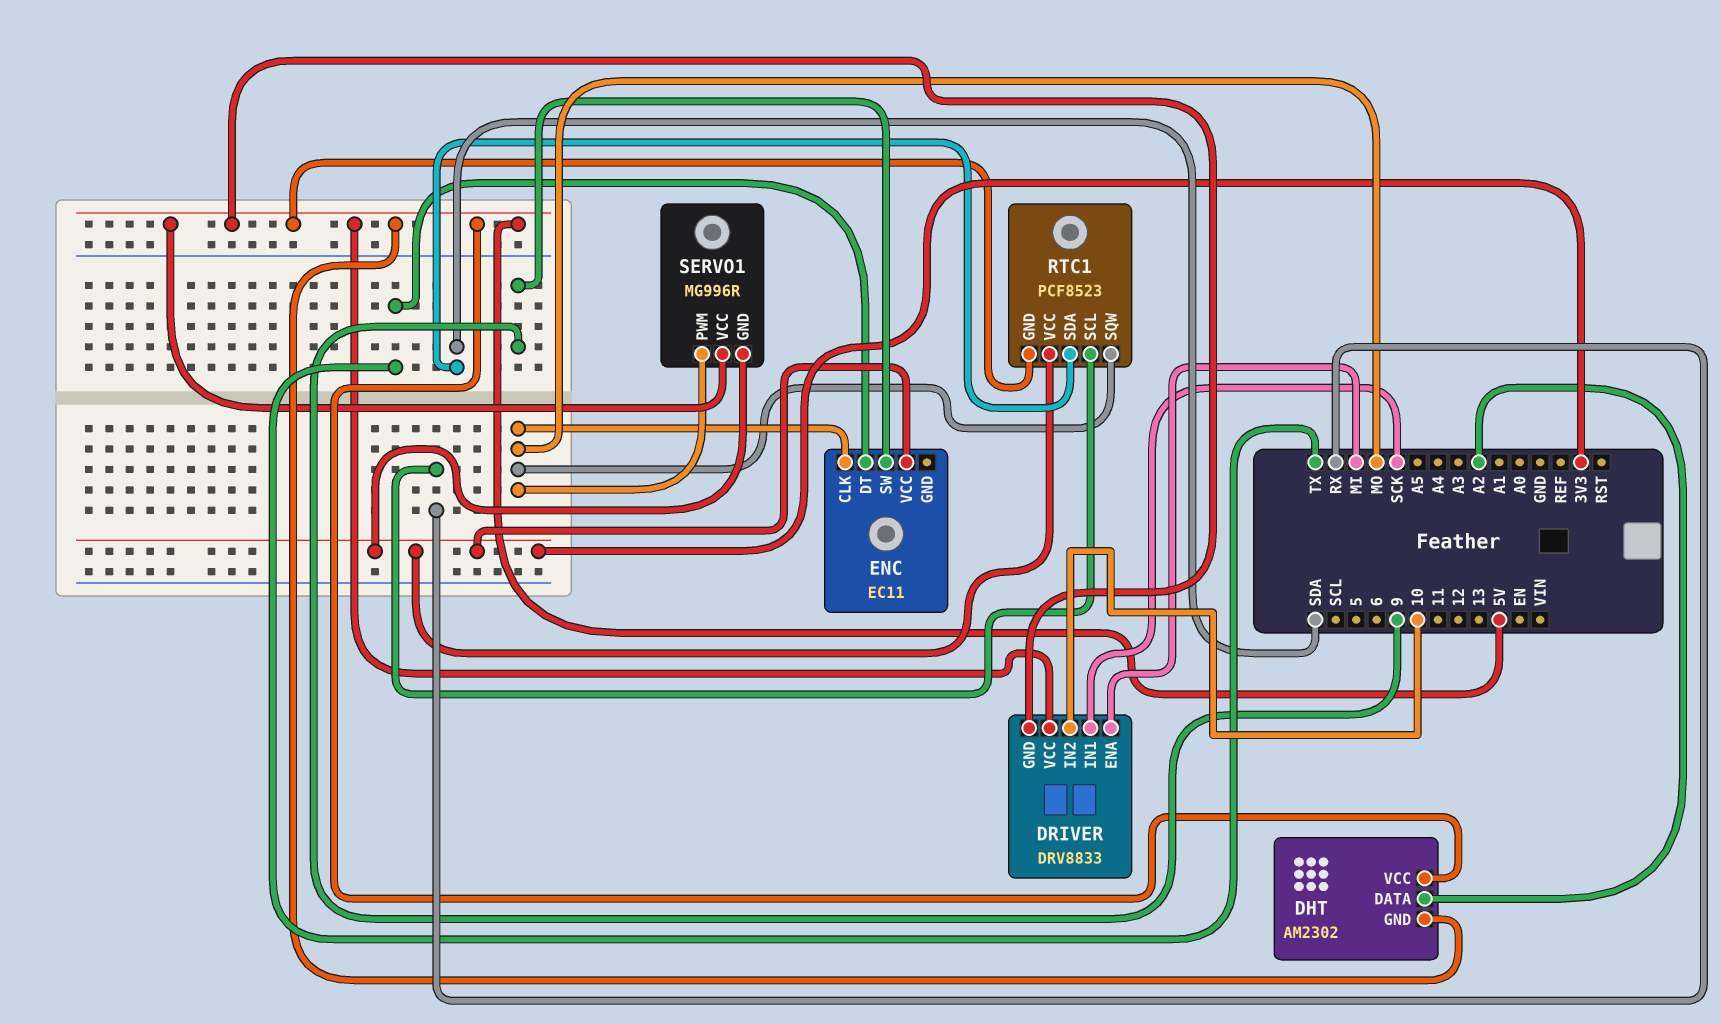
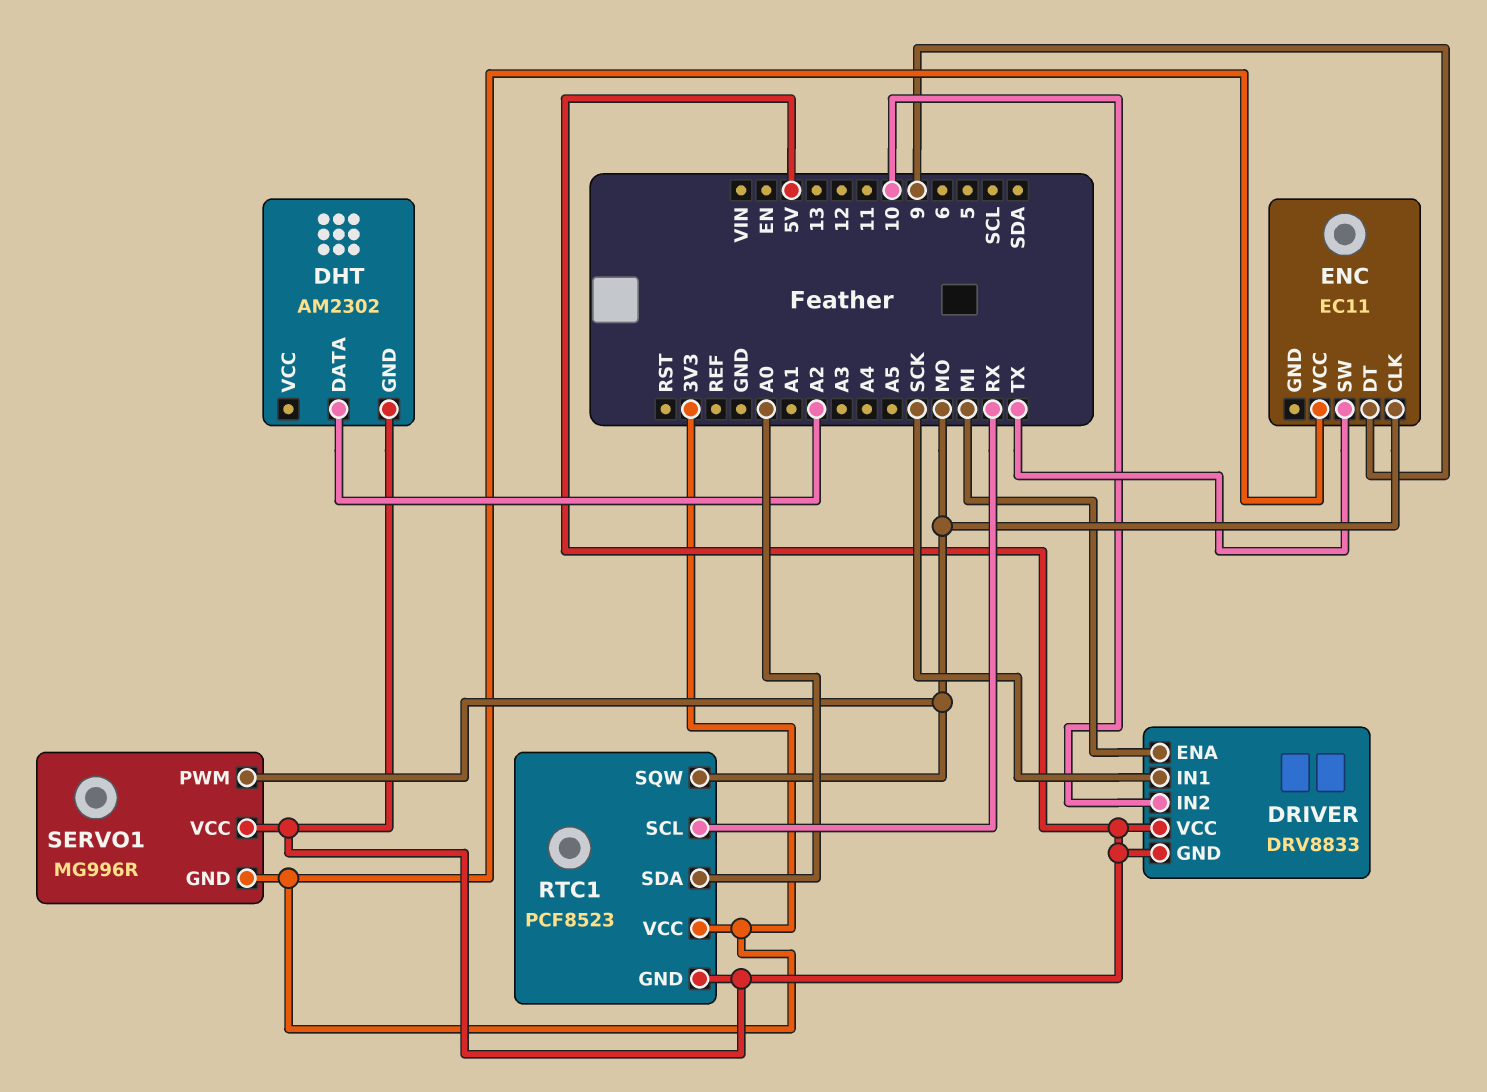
DHT pin VCC: 5V -> none
ENC pin DT: TX -> 9
ENC pin SW: 9 -> TX
RTC1 pin SDA: SDA -> A0

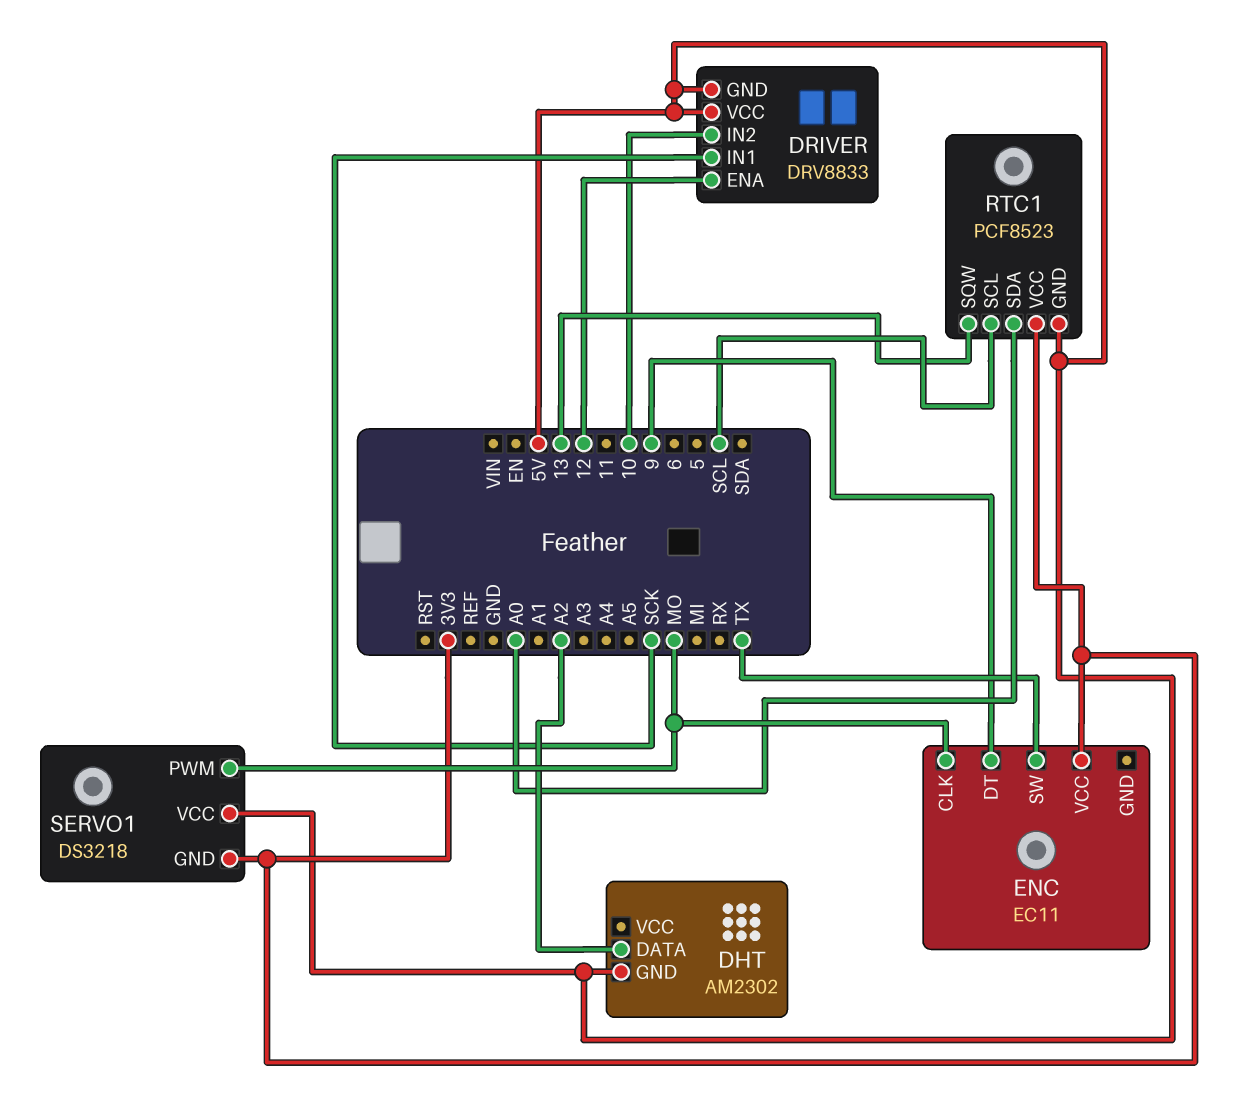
DRIVER pin ENA: MI -> 12
RTC1 pin SCL: RX -> SCL
RTC1 pin SQW: MO -> 13
SERVO1: MG996R -> DS3218

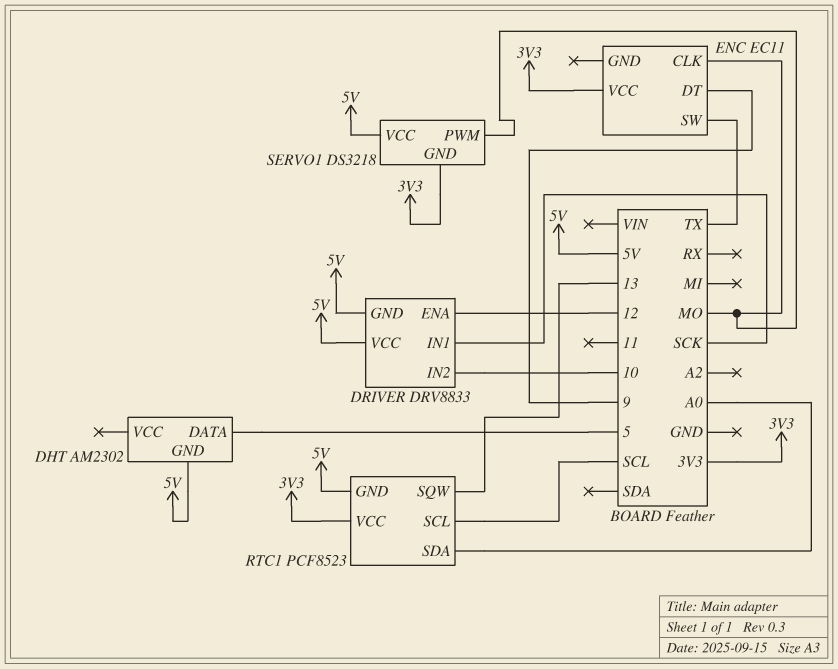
DHT pin DATA: A2 -> 5

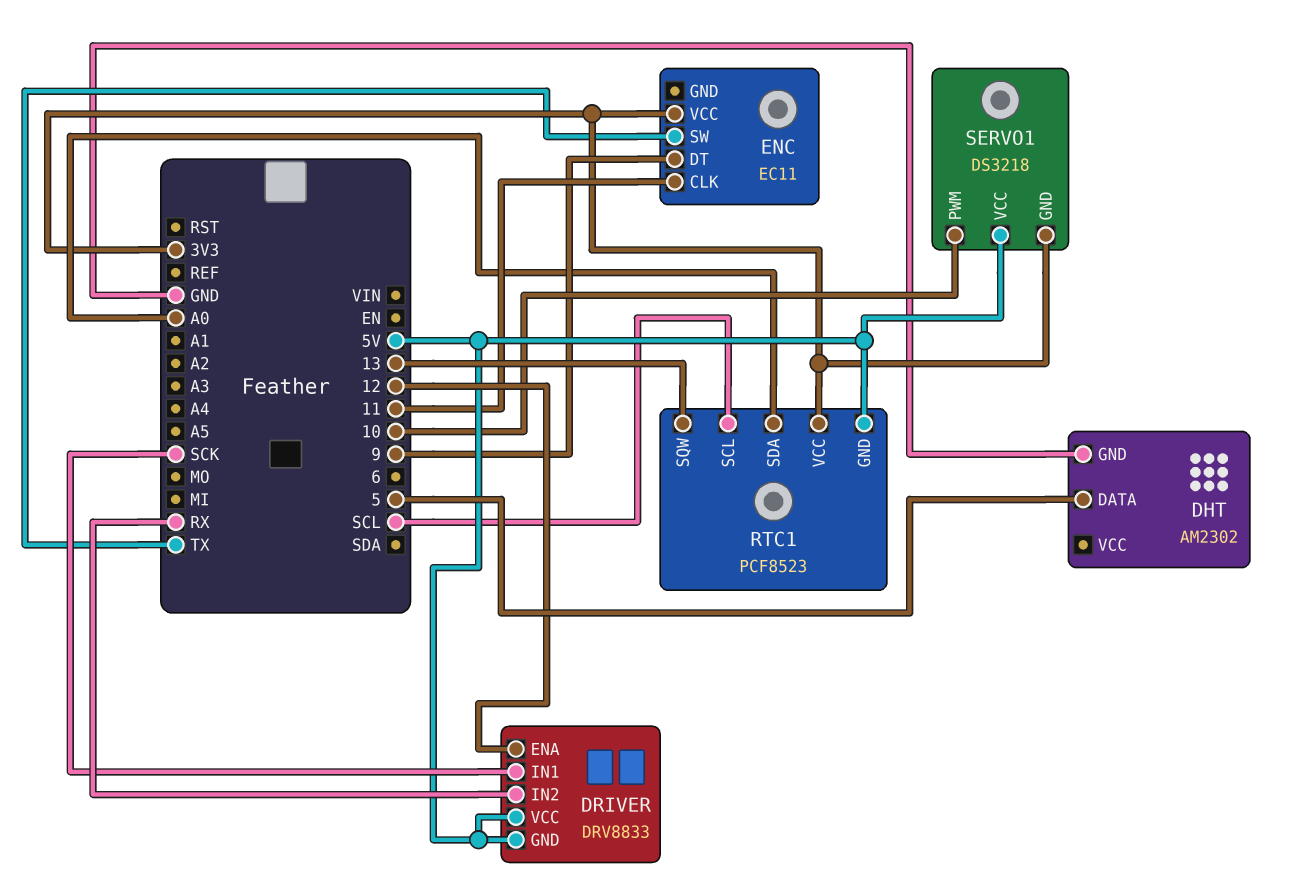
DHT pin GND: 5V -> GND
DRIVER pin IN2: 10 -> RX
ENC pin CLK: MO -> 11
SERVO1 pin PWM: MO -> 10

